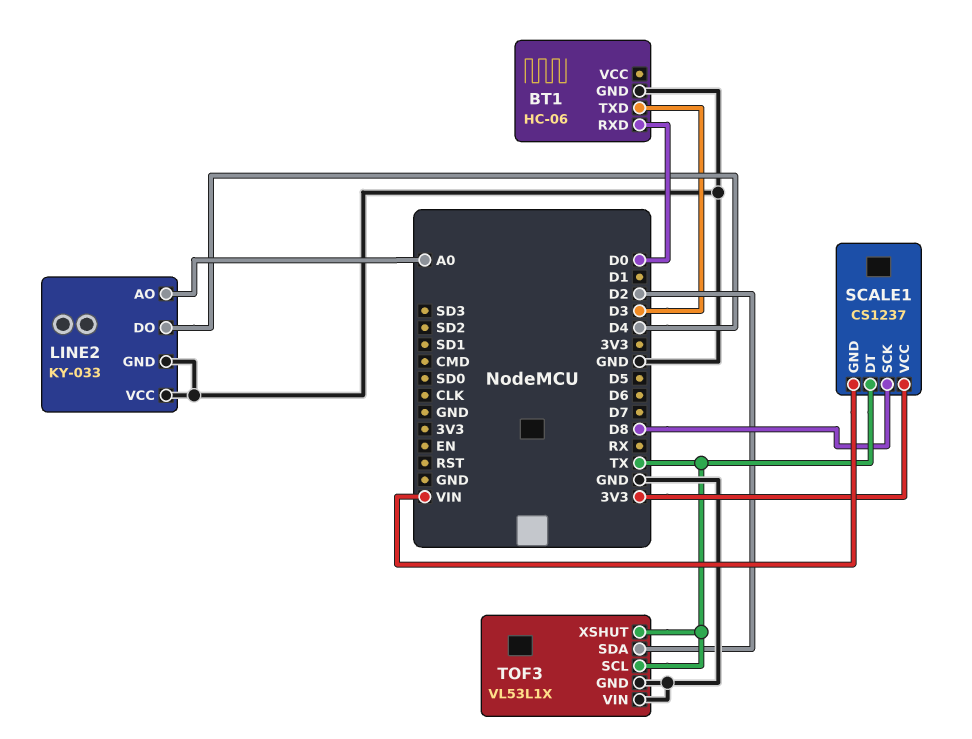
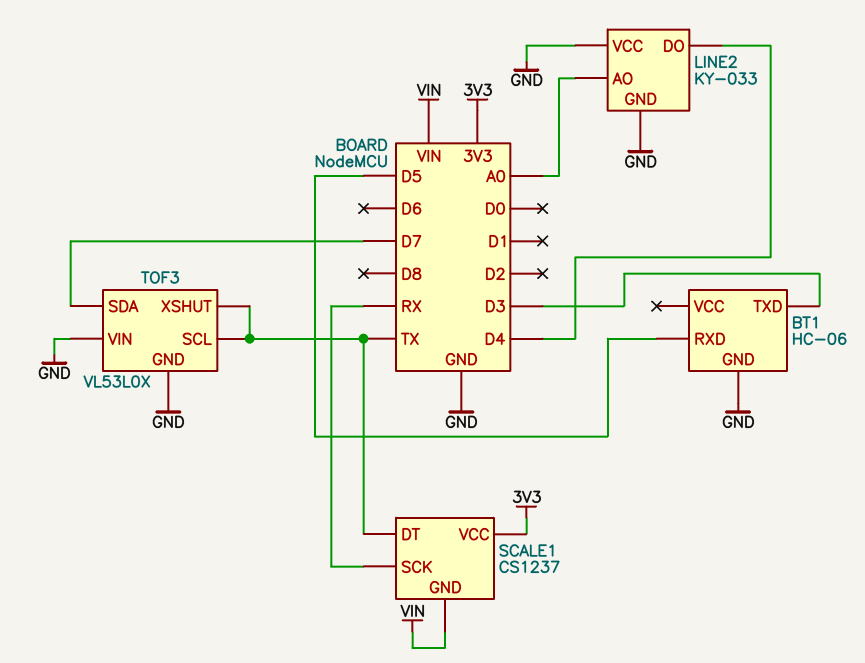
BT1 pin RXD: D0 -> D5
SCALE1 pin SCK: D8 -> RX
TOF3: VL53L1X -> VL53L0X
TOF3 pin SDA: D2 -> D7

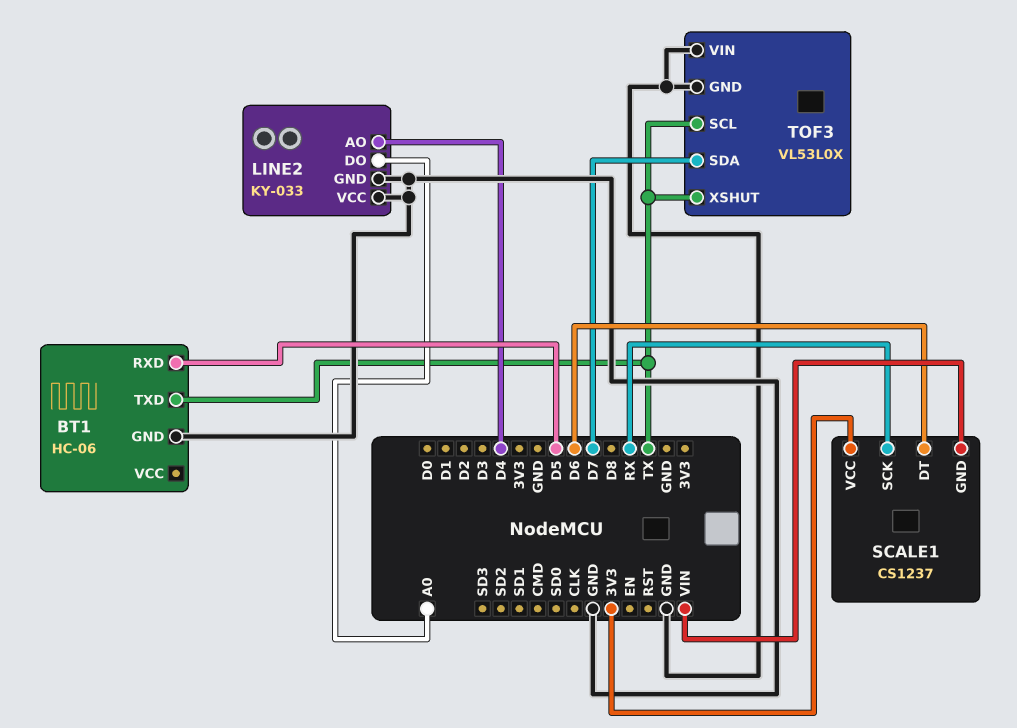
BT1 pin TXD: D3 -> TX
LINE2 pin AO: A0 -> D4
LINE2 pin DO: D4 -> A0
SCALE1 pin DT: TX -> D6

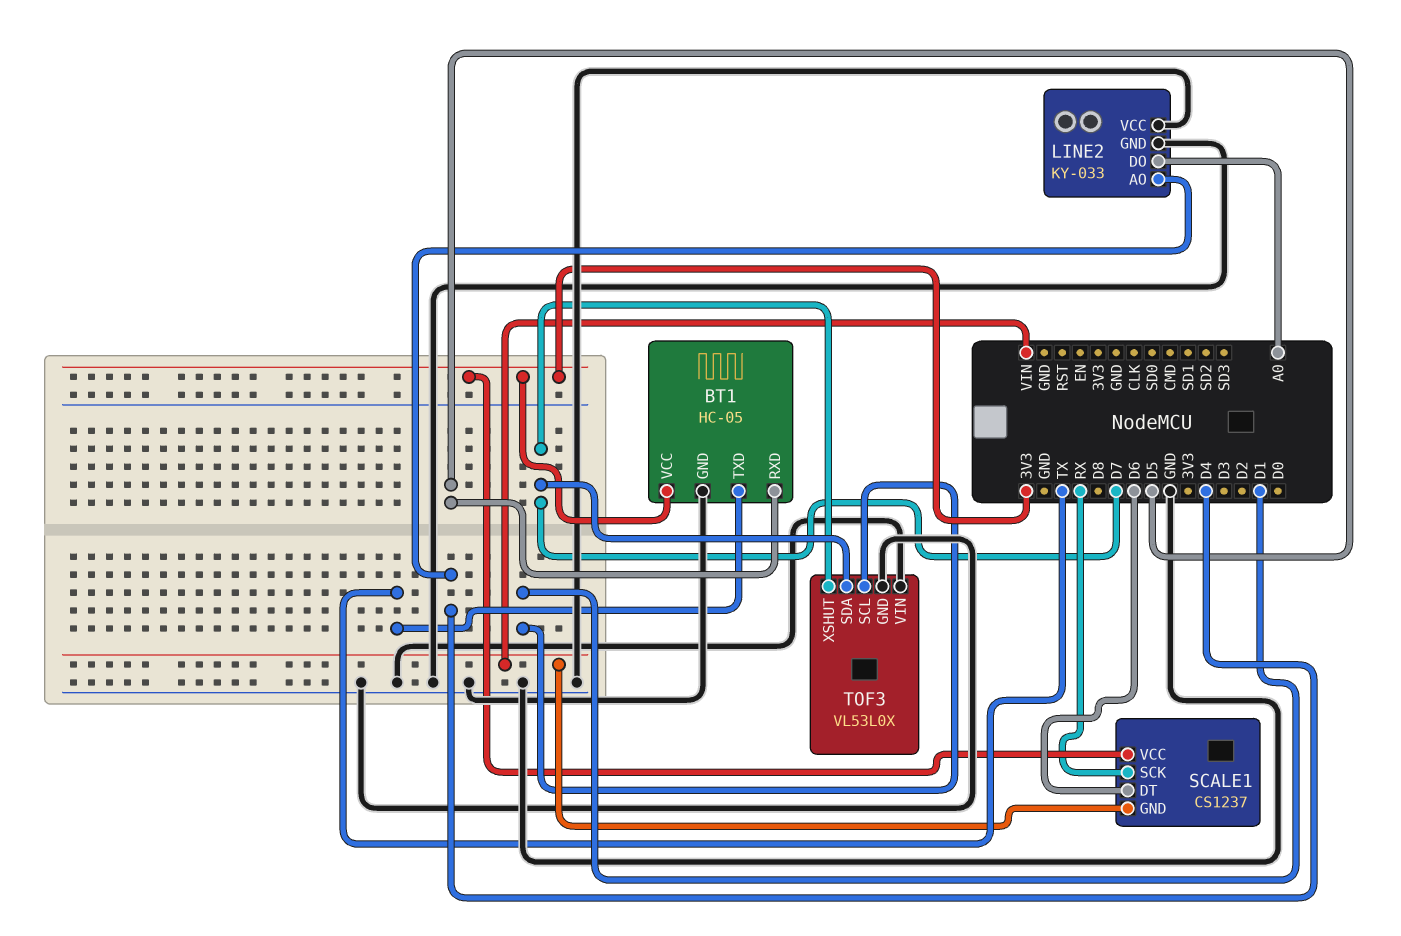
BT1: HC-06 -> HC-05
BT1 pin VCC: none -> 3V3
TOF3 pin SCL: TX -> D1
TOF3 pin XSHUT: TX -> D7

